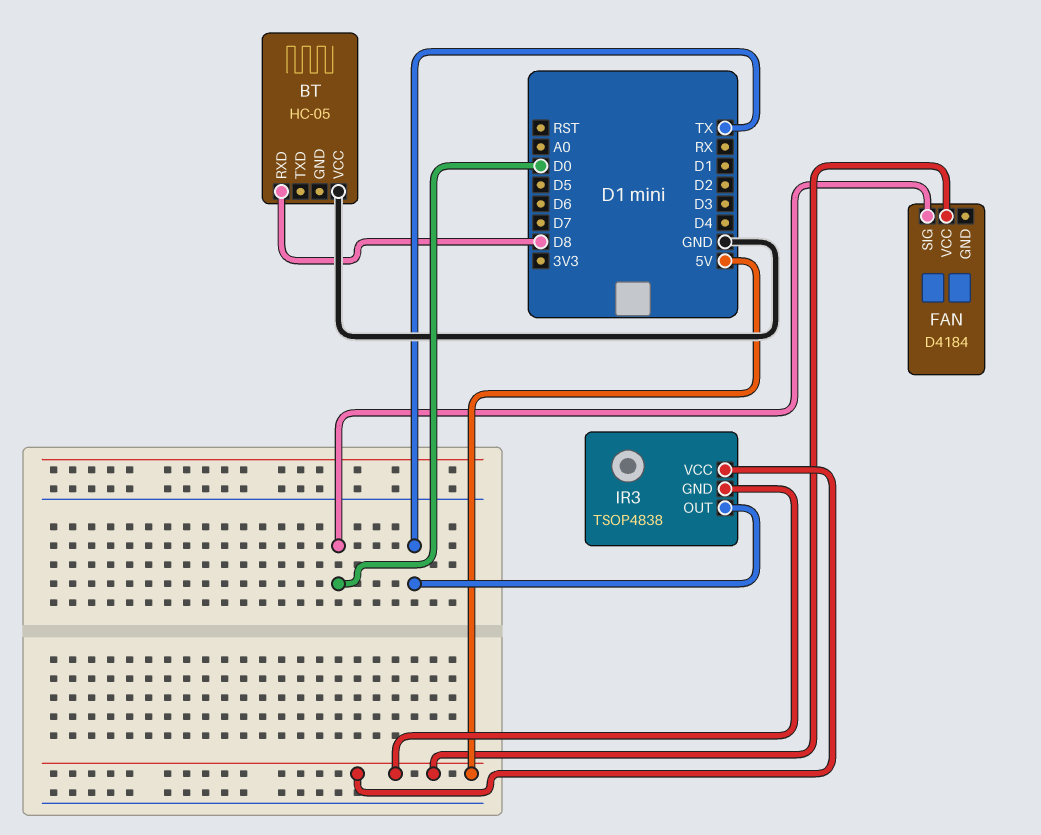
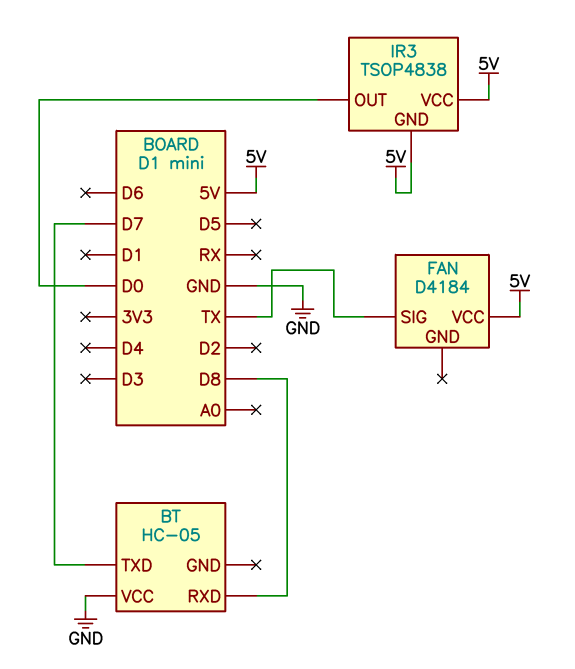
BT pin TXD: none -> D7
FAN pin SIG: D0 -> TX
IR3 pin OUT: TX -> D0

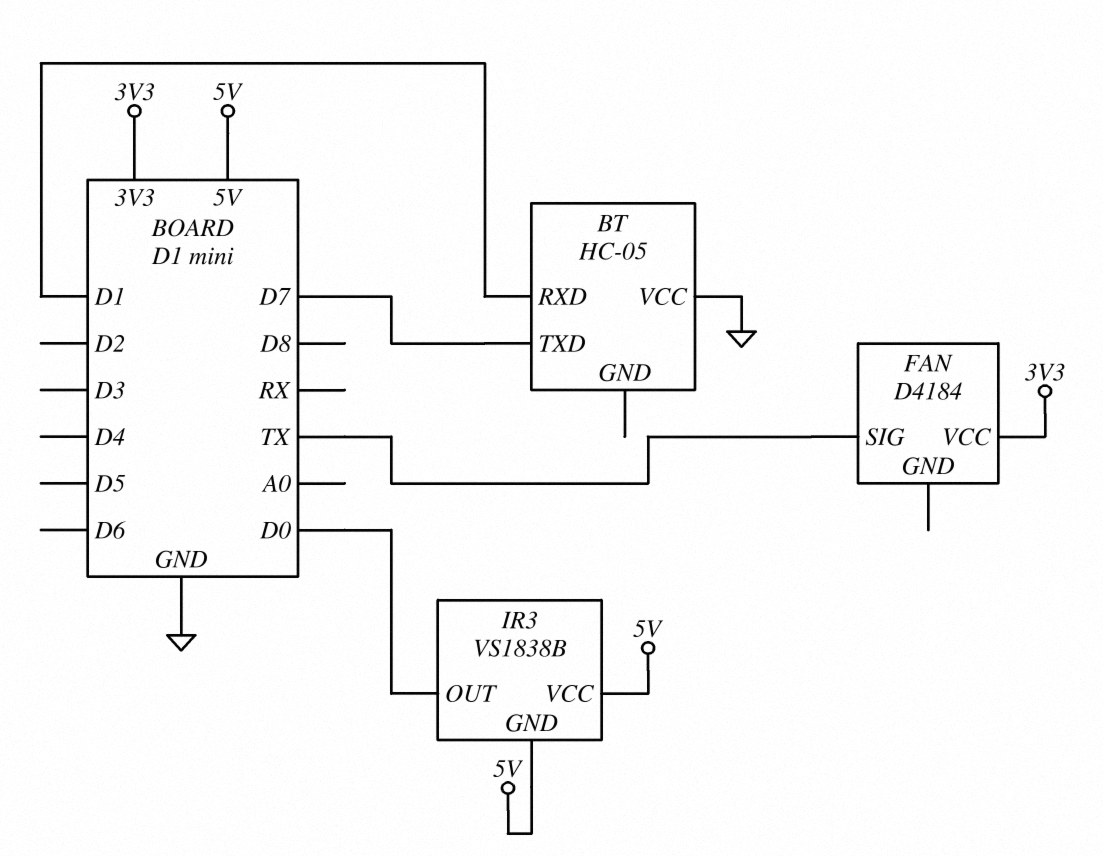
BT pin RXD: D8 -> D1
FAN pin VCC: 5V -> 3V3
IR3: TSOP4838 -> VS1838B

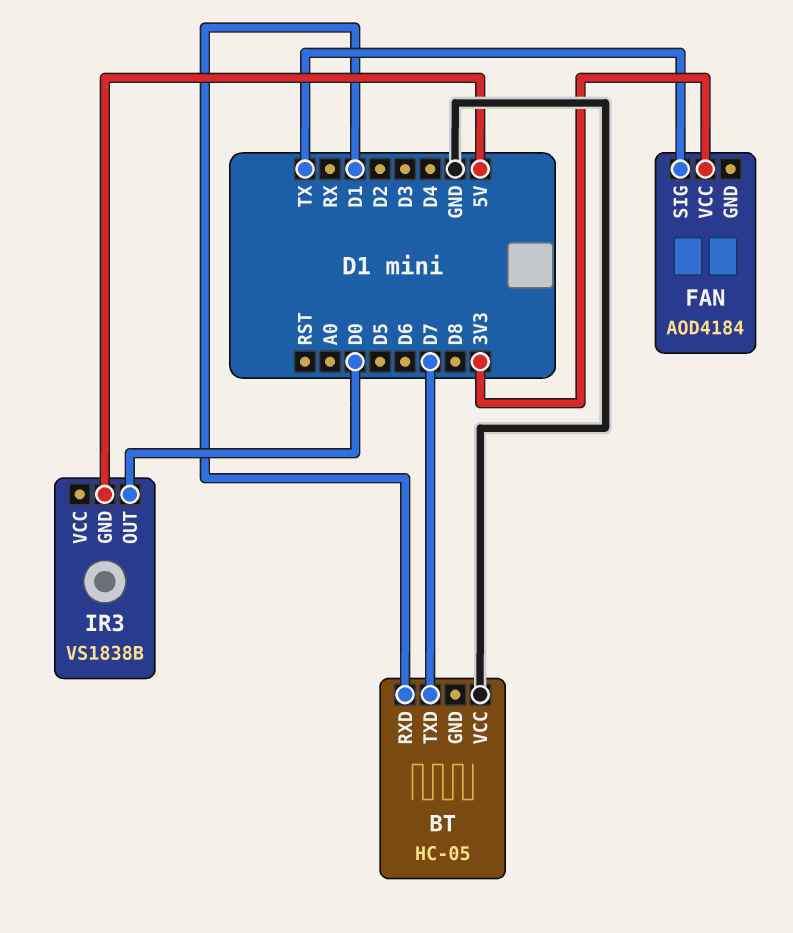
FAN: D4184 -> AOD4184
IR3 pin VCC: 5V -> none

